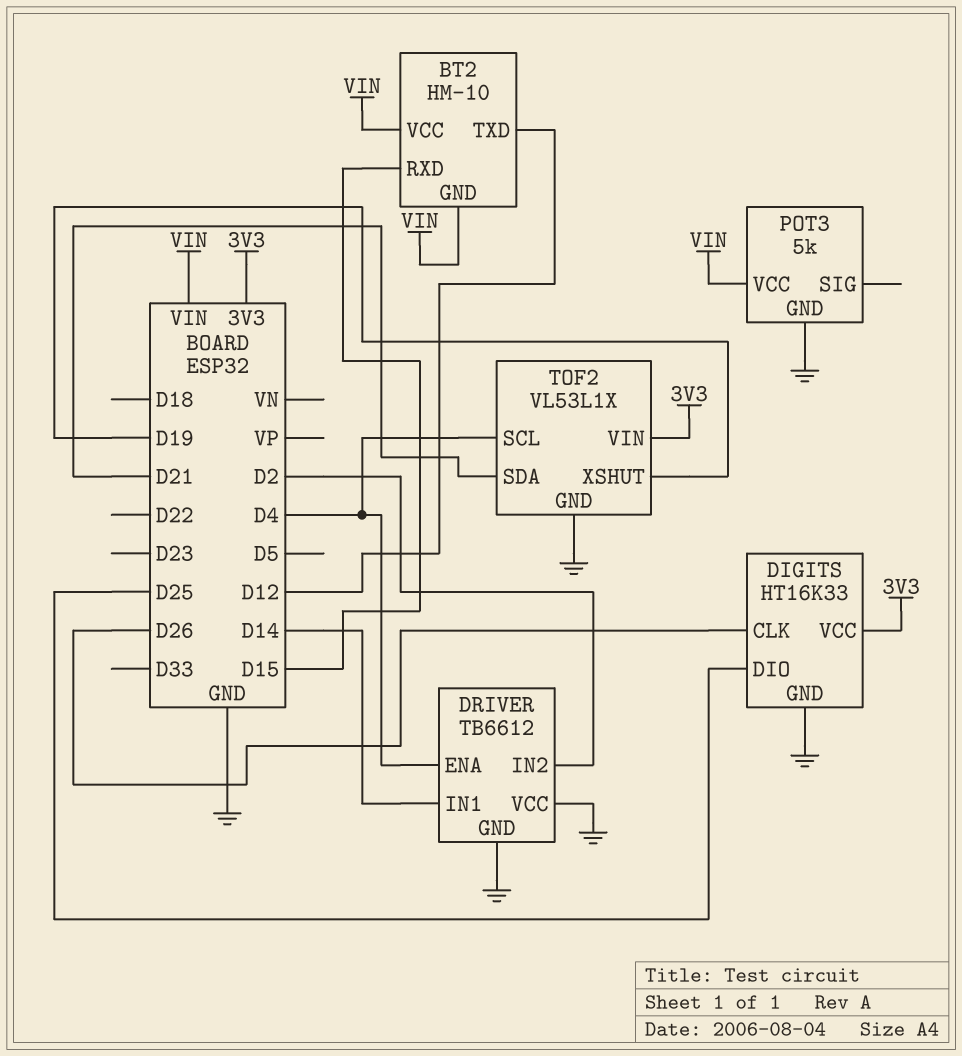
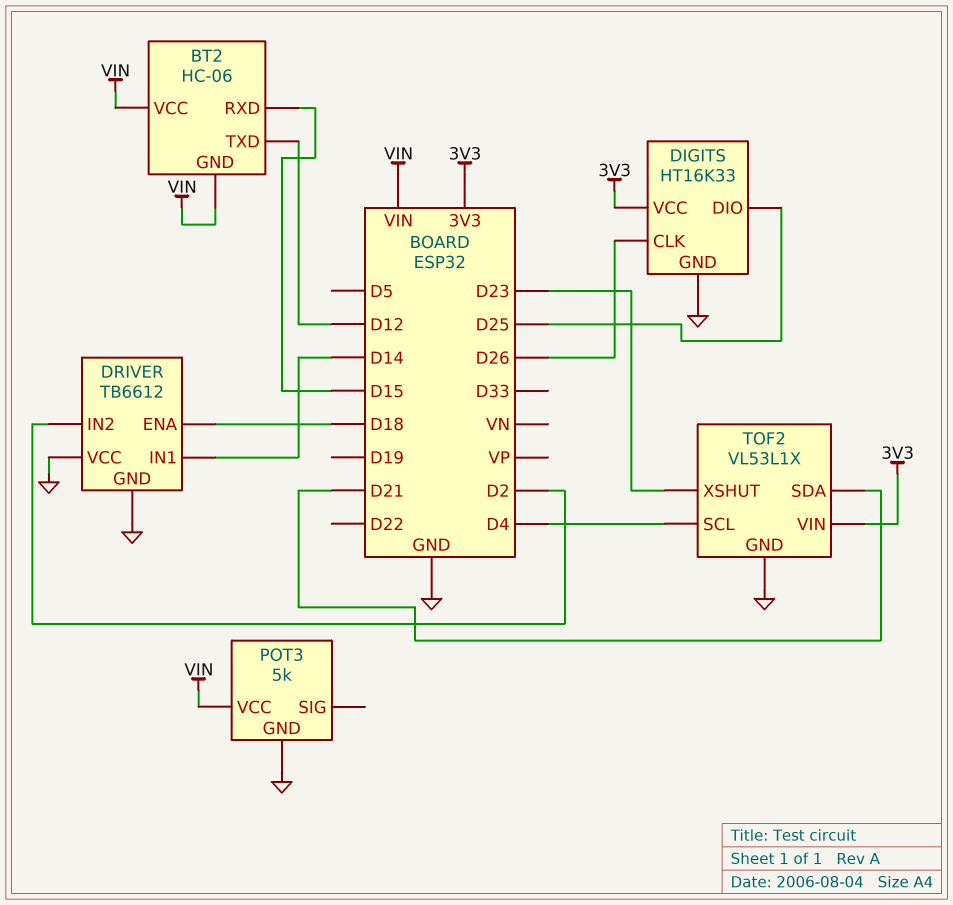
BT2: HM-10 -> HC-06
DRIVER pin ENA: D4 -> D18
TOF2 pin XSHUT: D19 -> D23

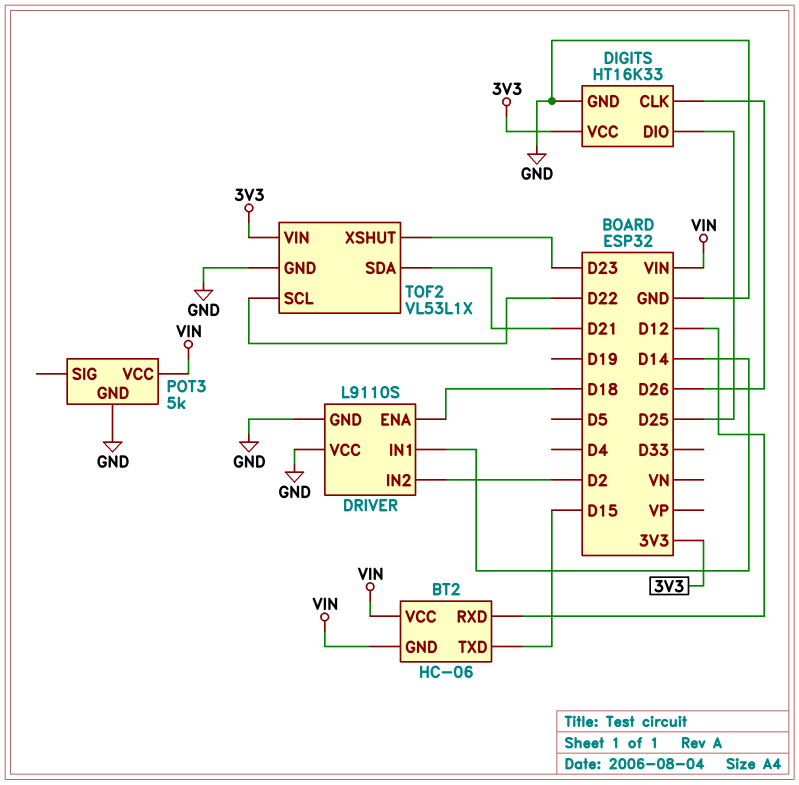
BT2 pin RXD: D15 -> D12
BT2 pin TXD: D12 -> D15
DRIVER: TB6612 -> L9110S
TOF2 pin SCL: D4 -> D22

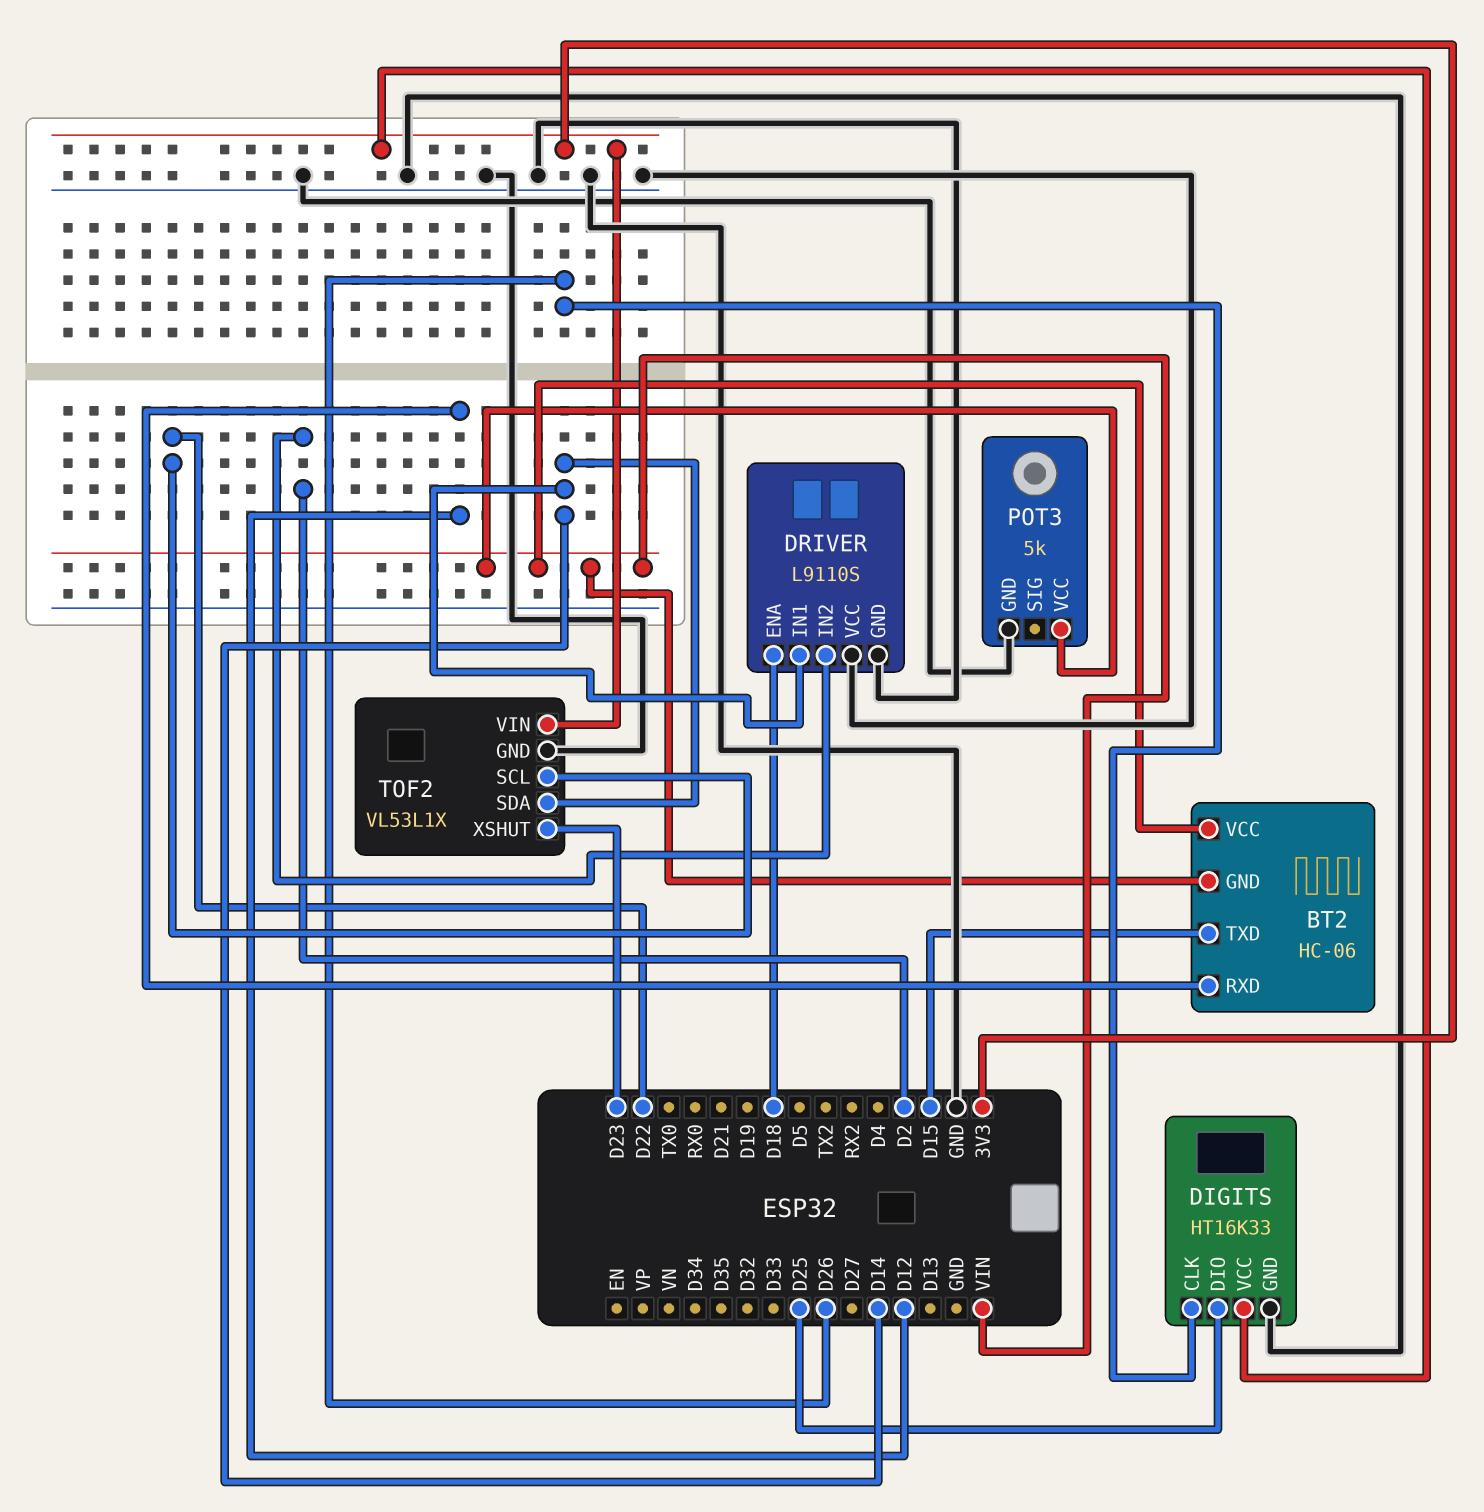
TOF2 pin SDA: D21 -> D14

